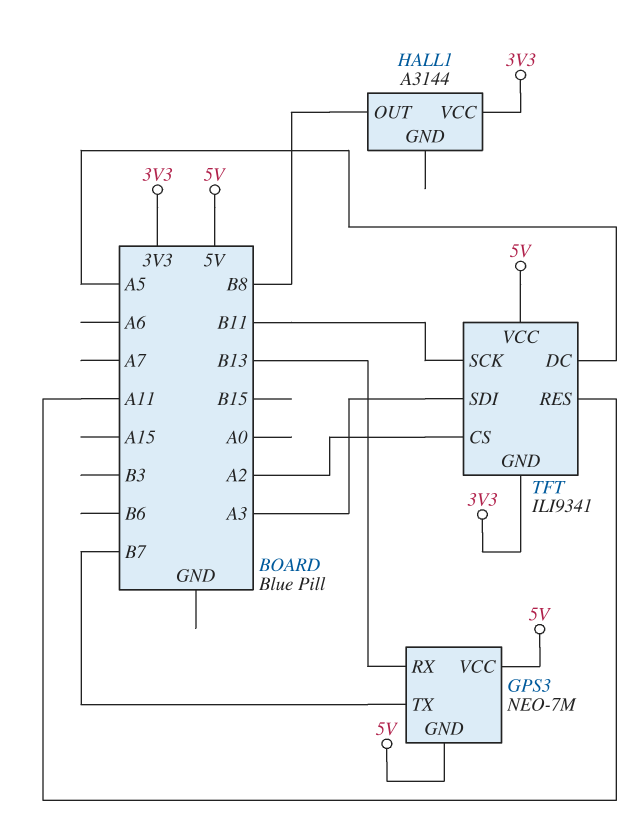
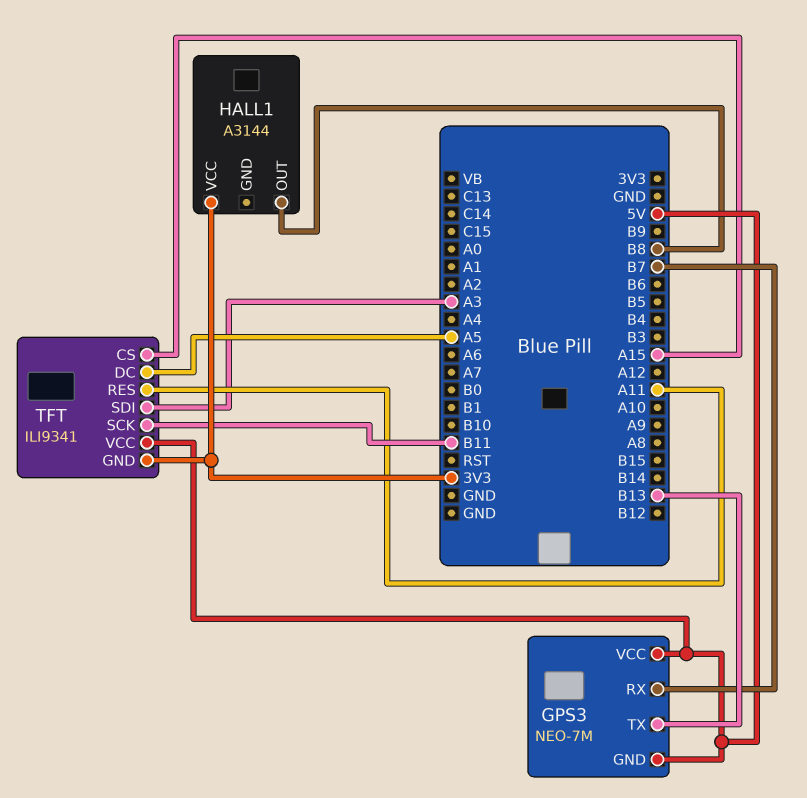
GPS3 pin RX: B13 -> B7
GPS3 pin TX: B7 -> B13
TFT pin CS: A2 -> A15

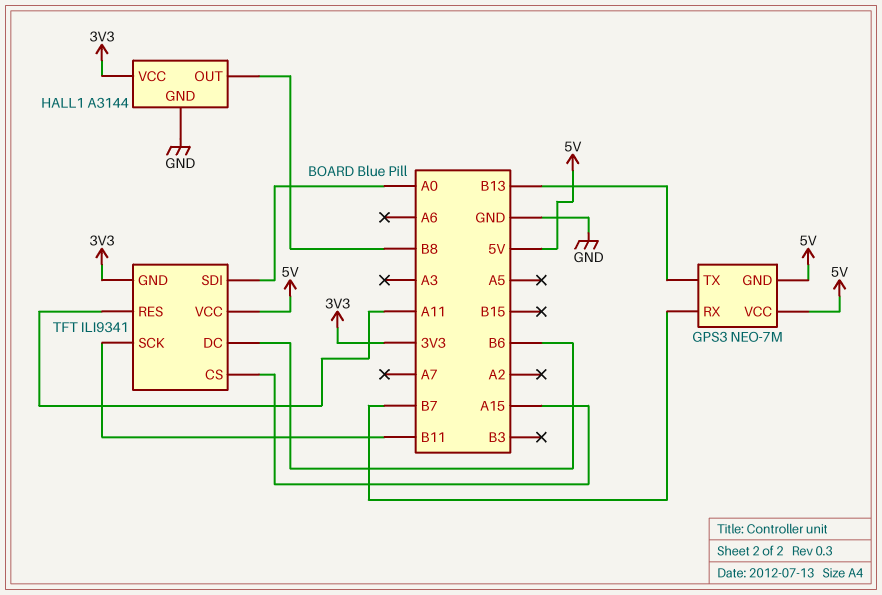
HALL1 pin GND: none -> GND
TFT pin DC: A5 -> B6
TFT pin SDI: A3 -> A0

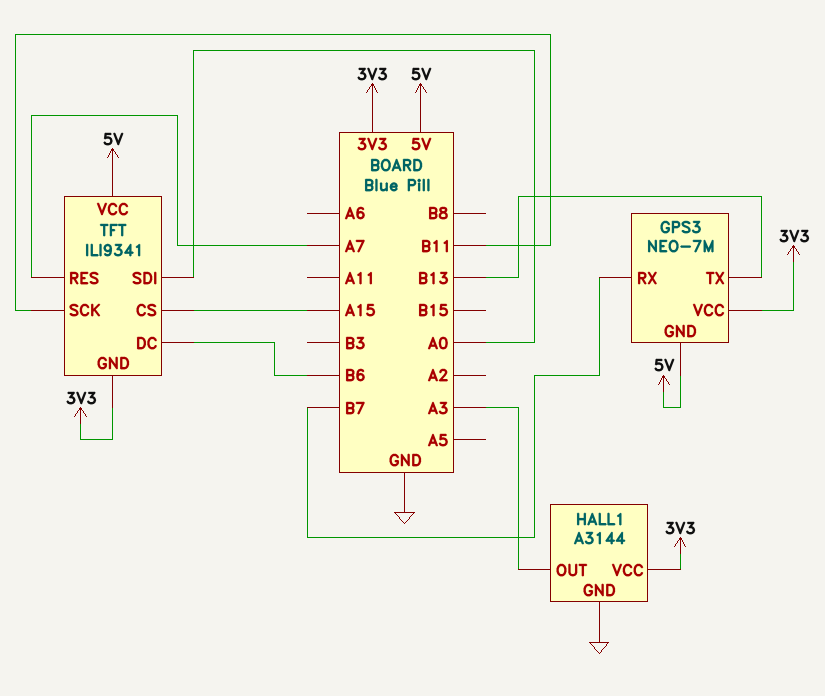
GPS3 pin VCC: 5V -> 3V3
HALL1 pin OUT: B8 -> A3
TFT pin RES: A11 -> A7

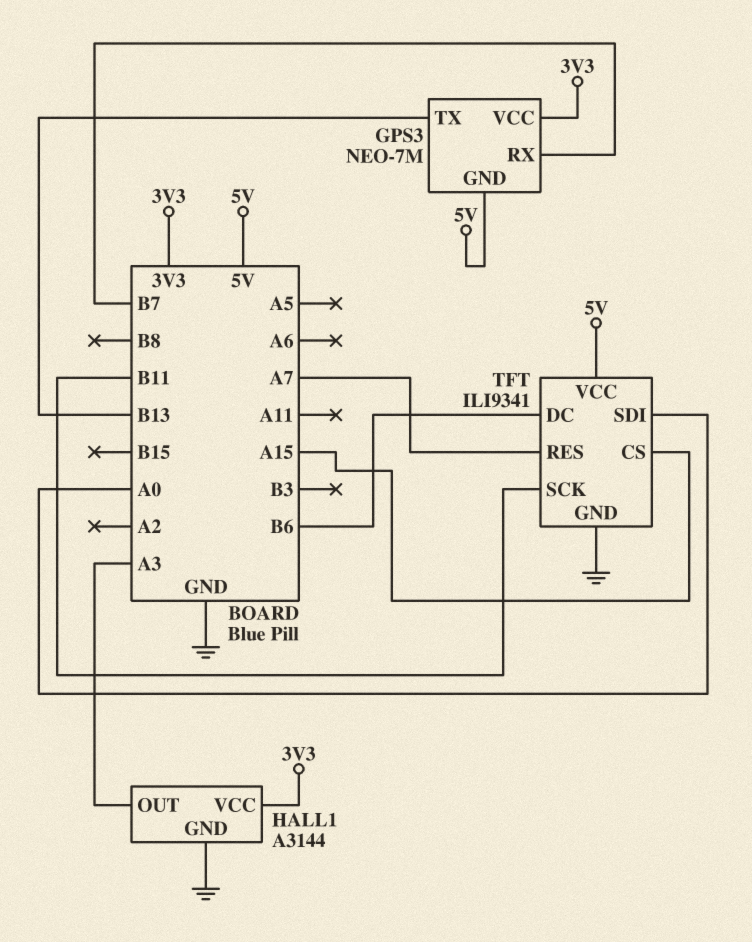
TFT pin GND: 3V3 -> GND

